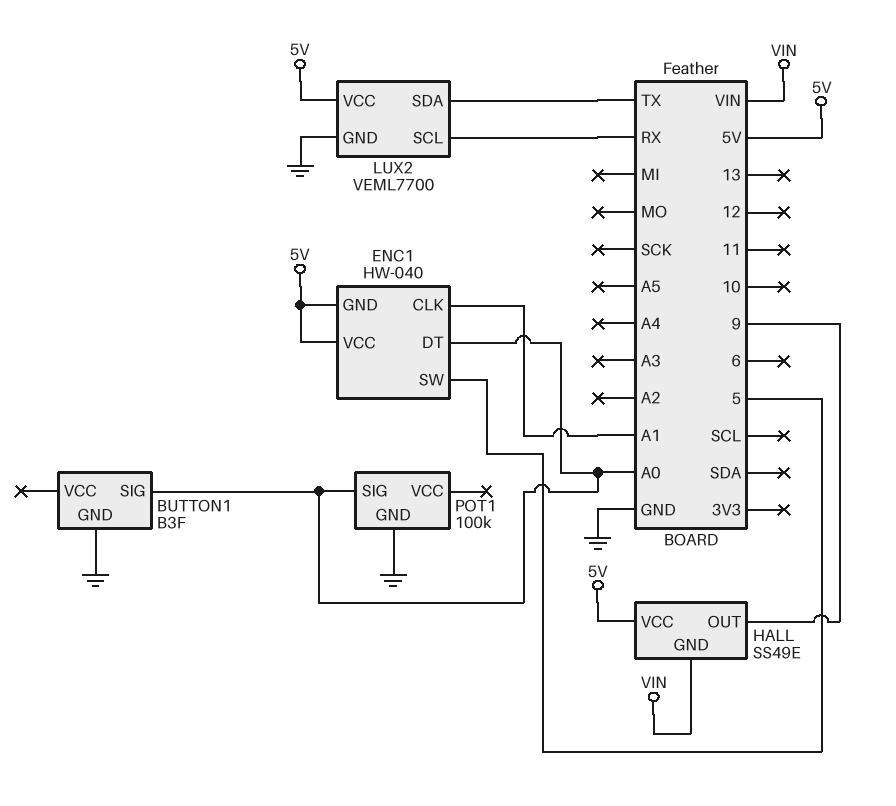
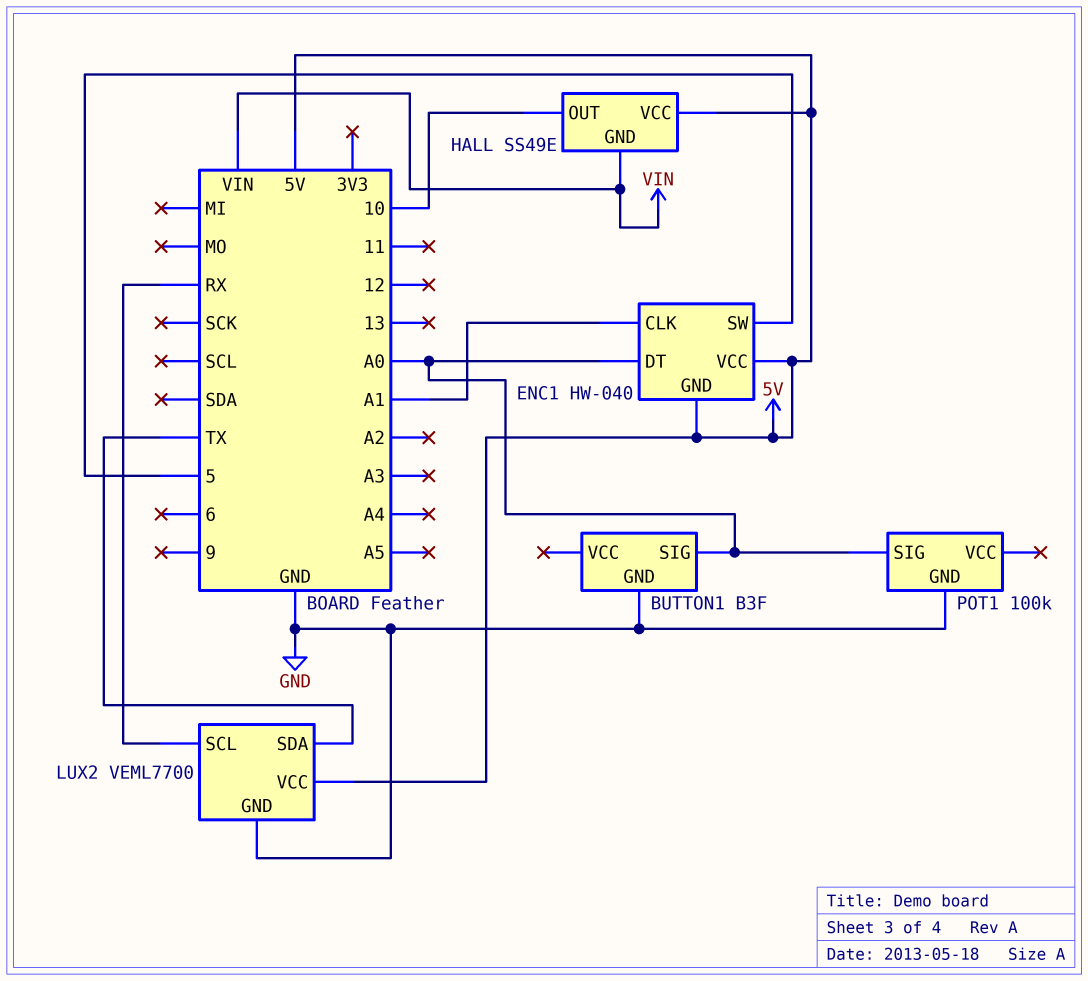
HALL pin OUT: 9 -> 10

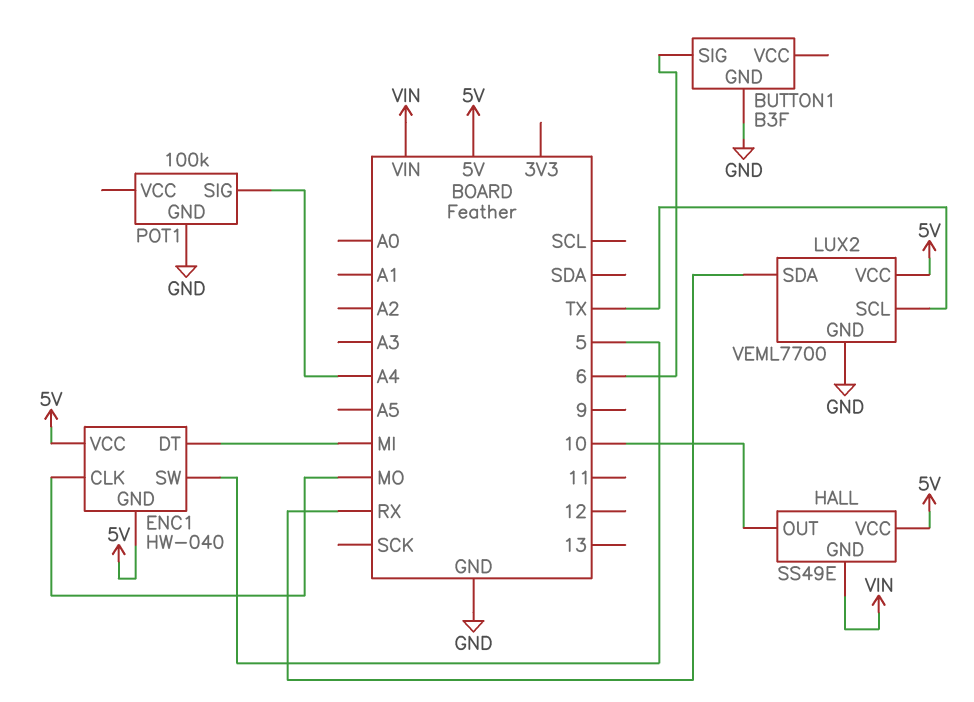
BUTTON1 pin SIG: A0 -> 6
ENC1 pin CLK: A1 -> MO
ENC1 pin DT: A0 -> MI
LUX2 pin SCL: RX -> TX
LUX2 pin SDA: TX -> RX
POT1 pin SIG: A0 -> A4

